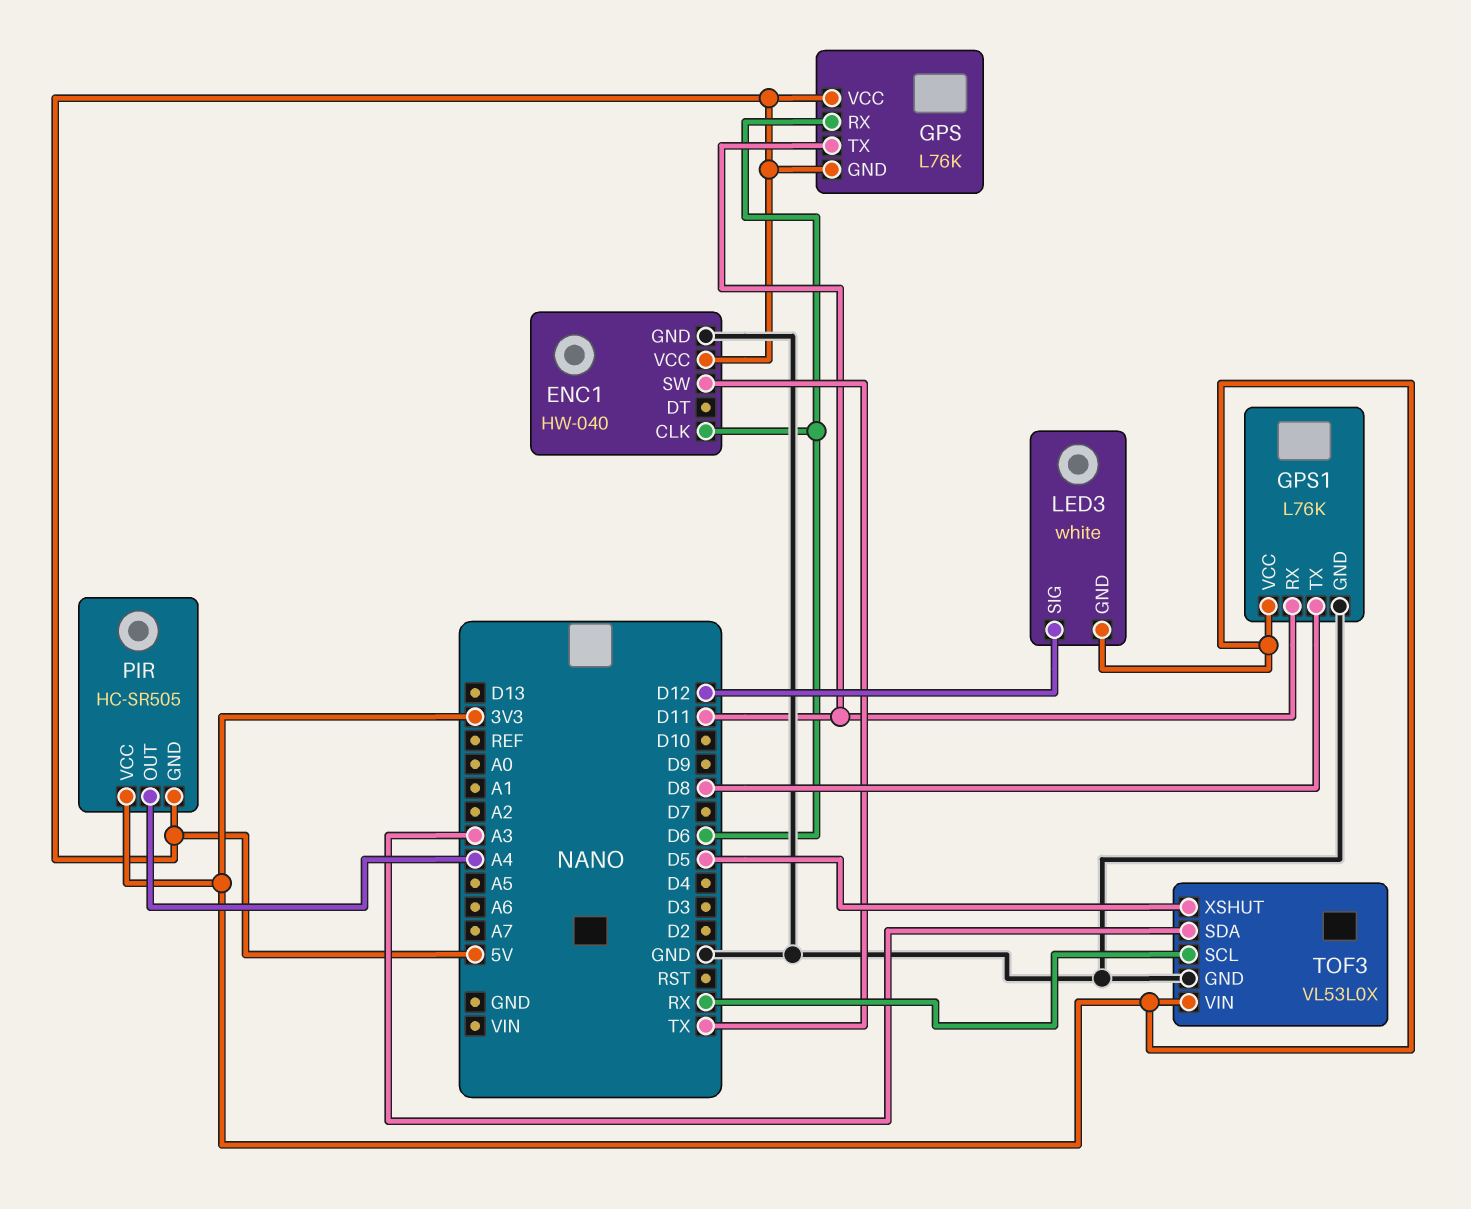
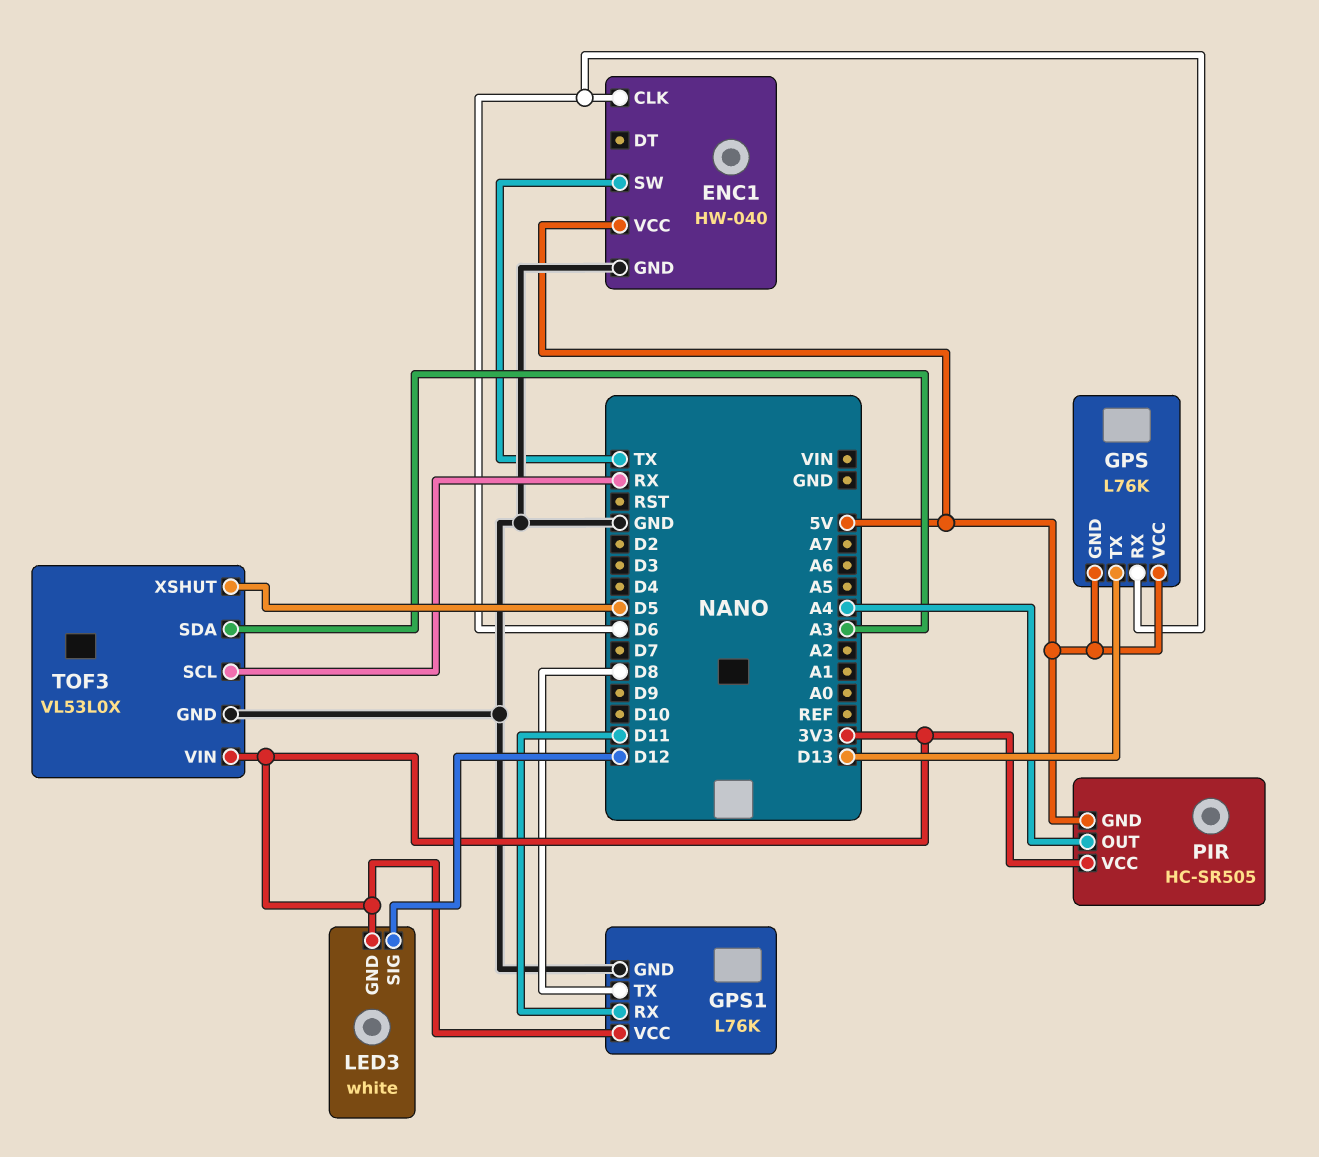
GPS pin TX: D11 -> D13

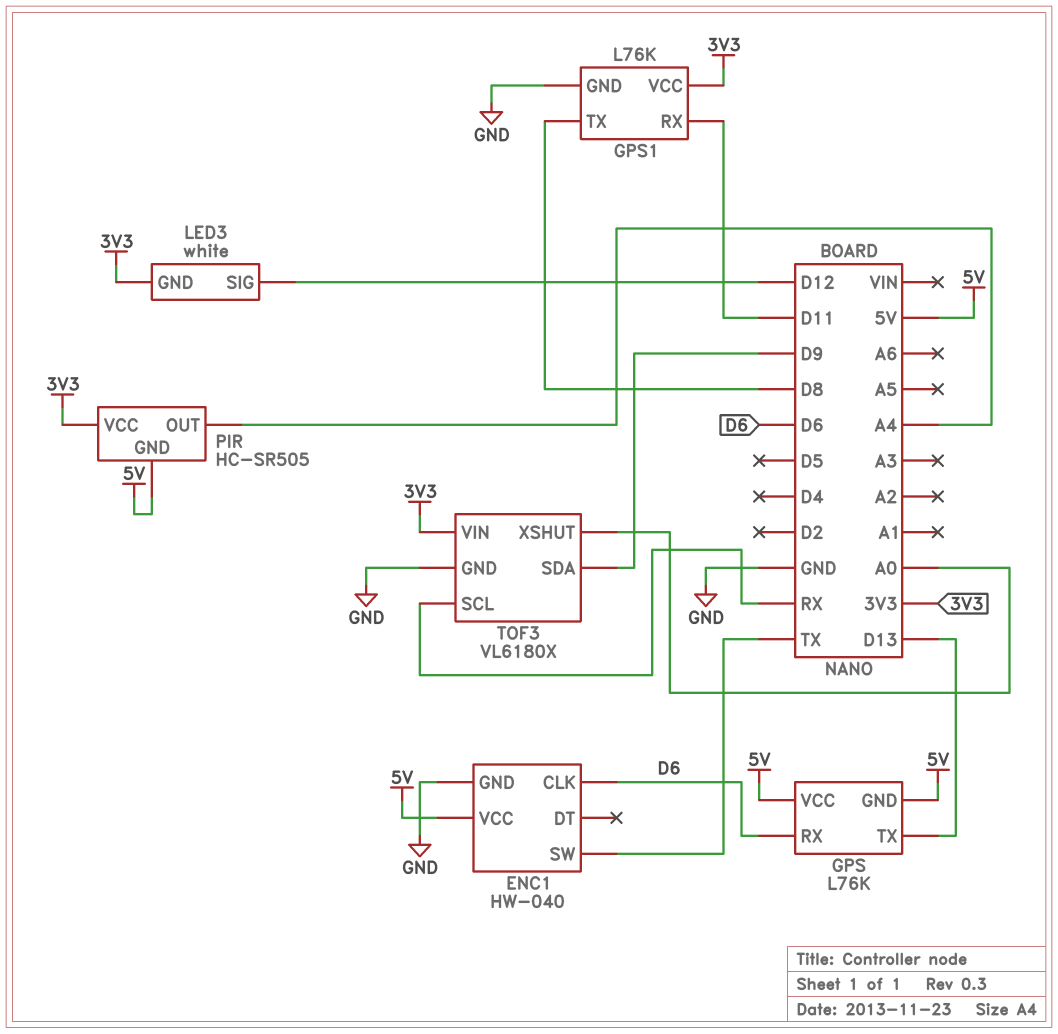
TOF3: VL53L0X -> VL6180X
TOF3 pin SDA: A3 -> D9
TOF3 pin XSHUT: D5 -> A0

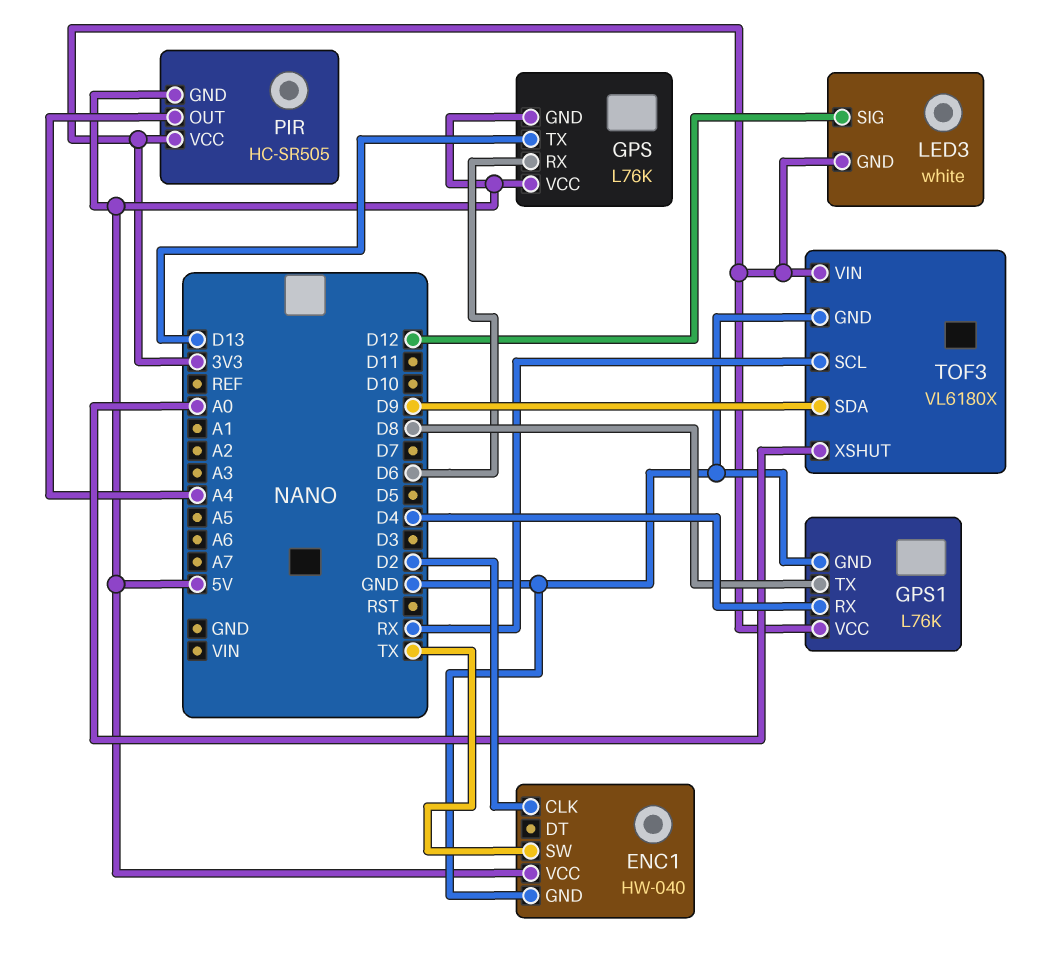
ENC1 pin CLK: D6 -> D2
GPS1 pin RX: D11 -> D4

